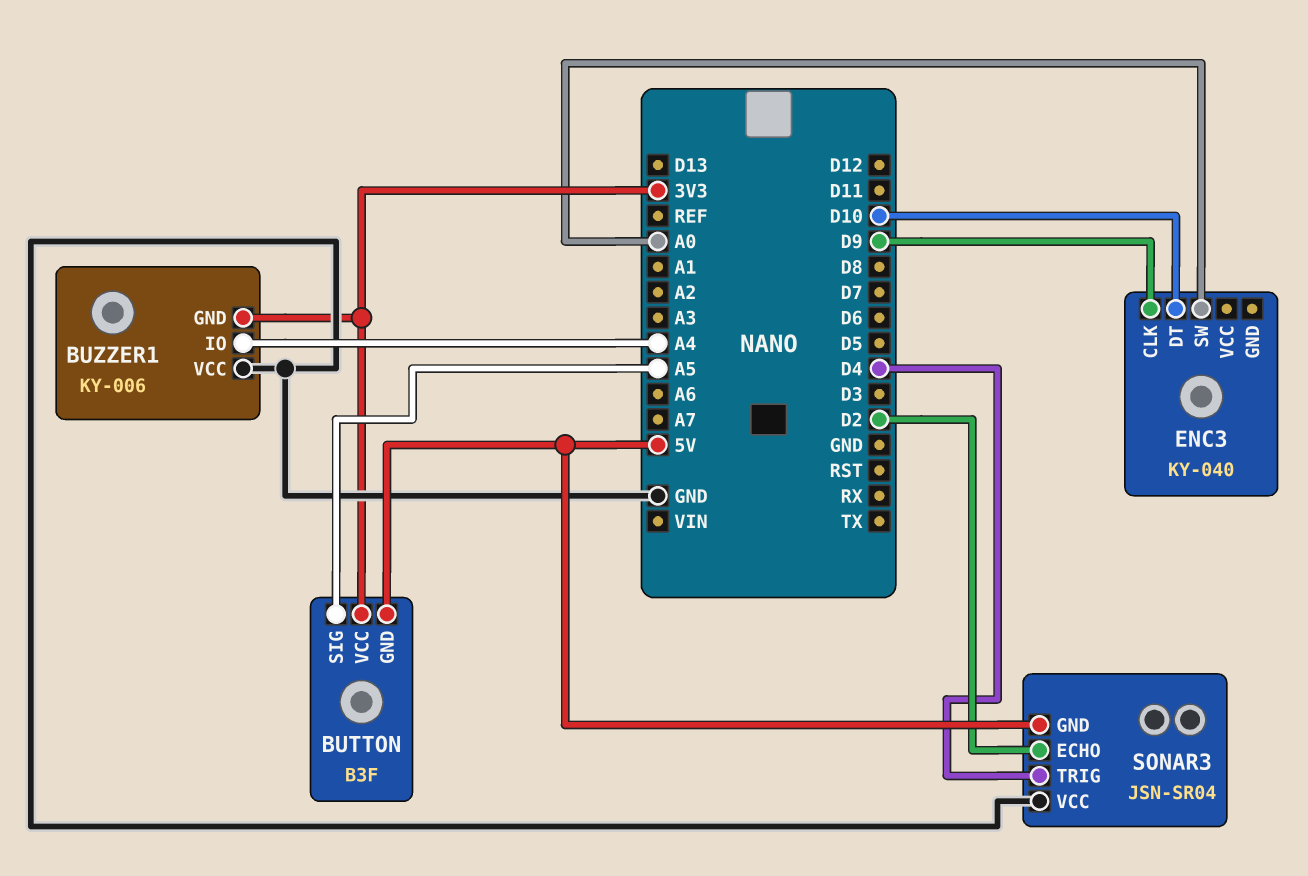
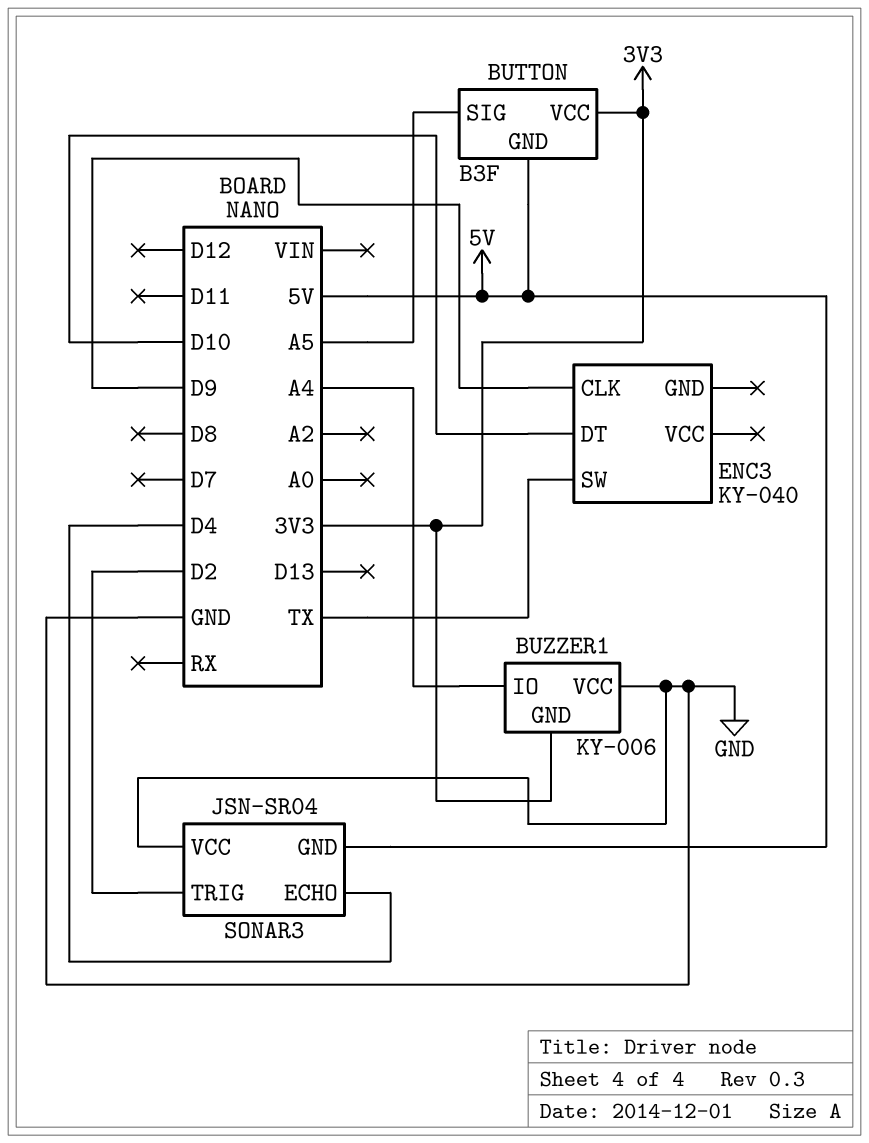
ENC3 pin SW: A0 -> TX
SONAR3 pin ECHO: D2 -> D4
SONAR3 pin TRIG: D4 -> D2

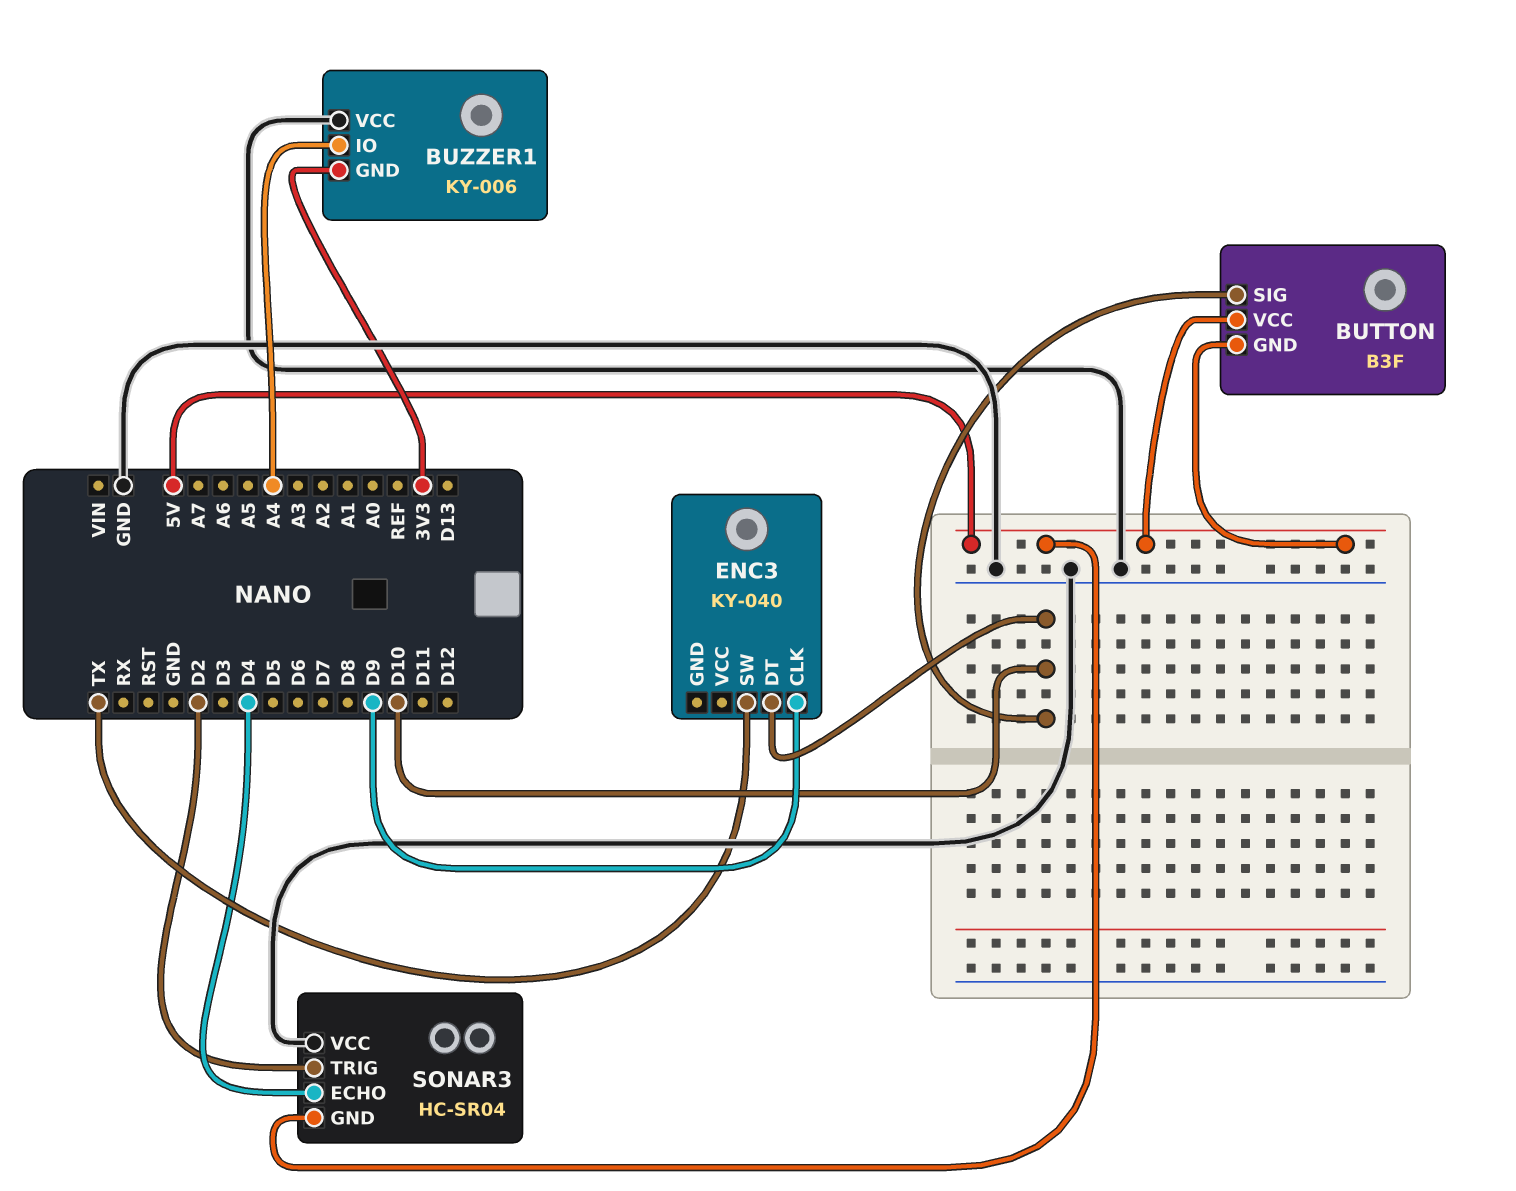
BUTTON pin SIG: A5 -> D10
BUTTON pin VCC: 3V3 -> 5V
SONAR3: JSN-SR04 -> HC-SR04

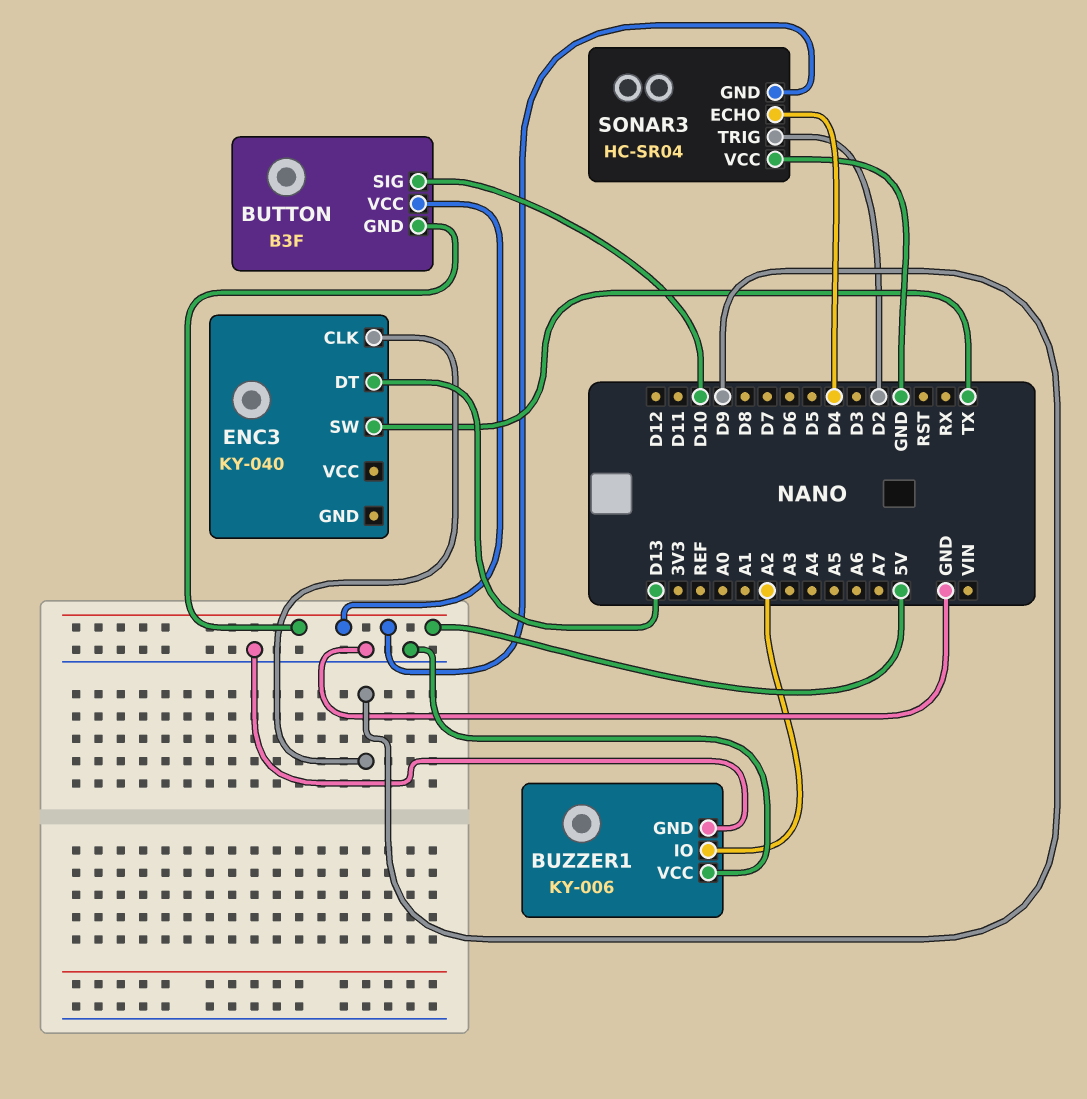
BUZZER1 pin GND: 3V3 -> GND
BUZZER1 pin IO: A4 -> A2
ENC3 pin DT: D10 -> D13

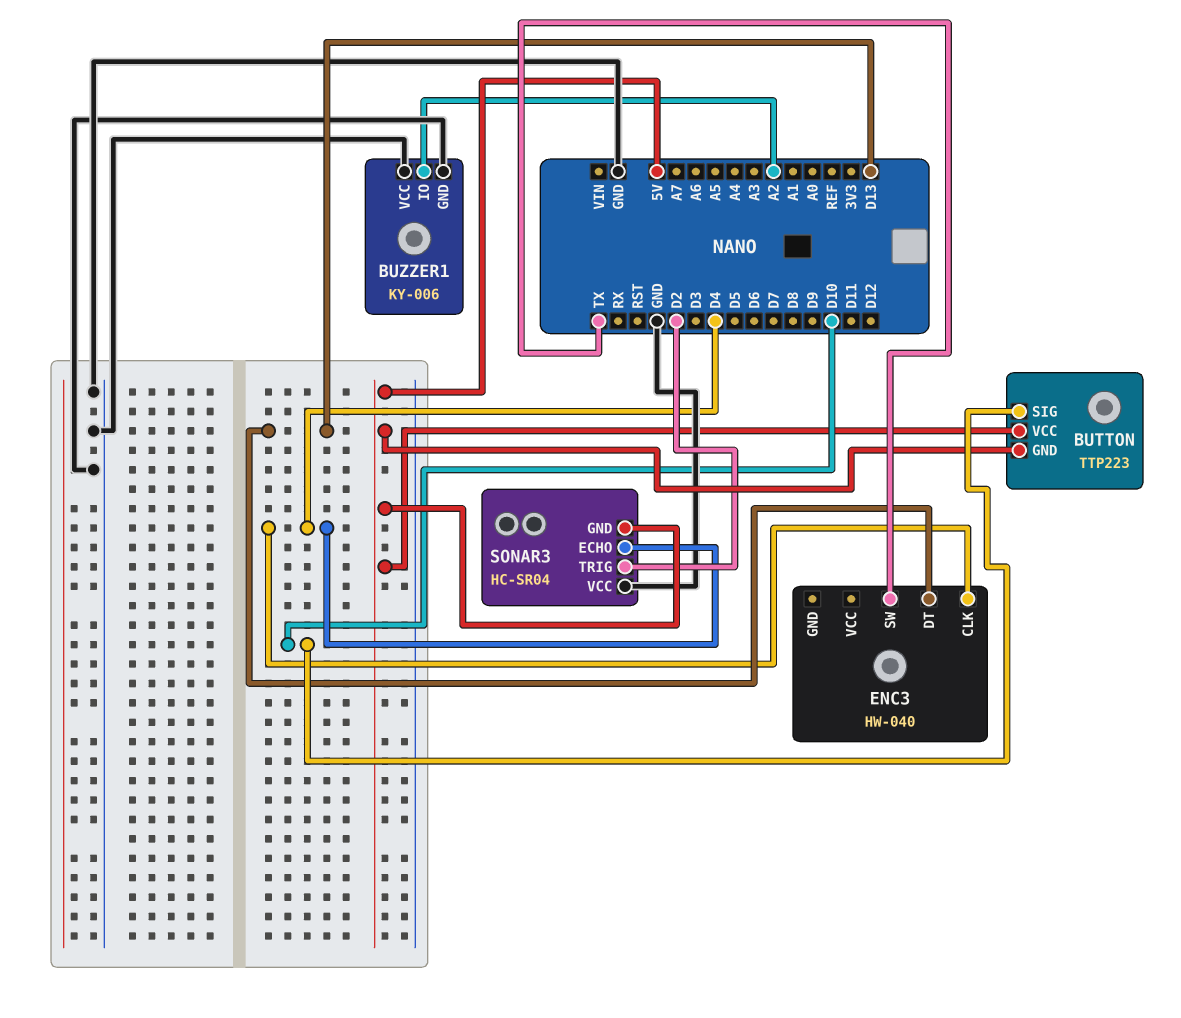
BUTTON: B3F -> TTP223
ENC3: KY-040 -> HW-040
ENC3 pin CLK: D9 -> D4

